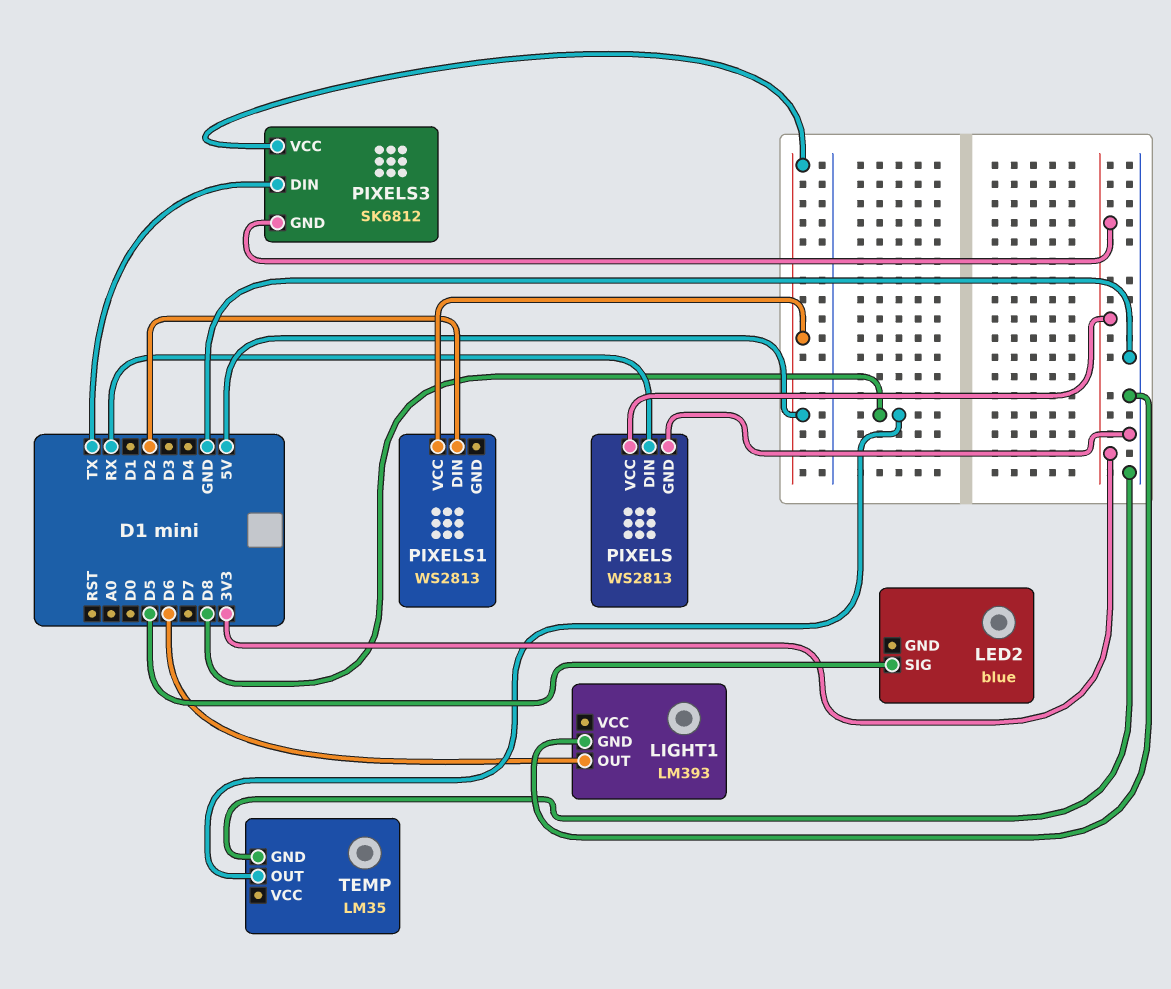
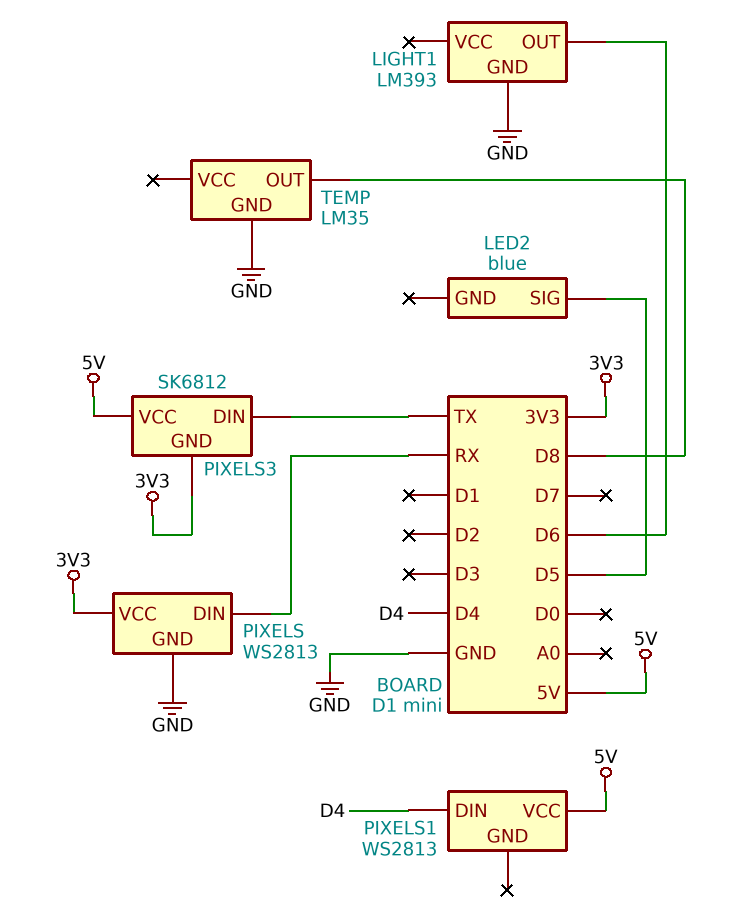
PIXELS1 pin DIN: D2 -> D4

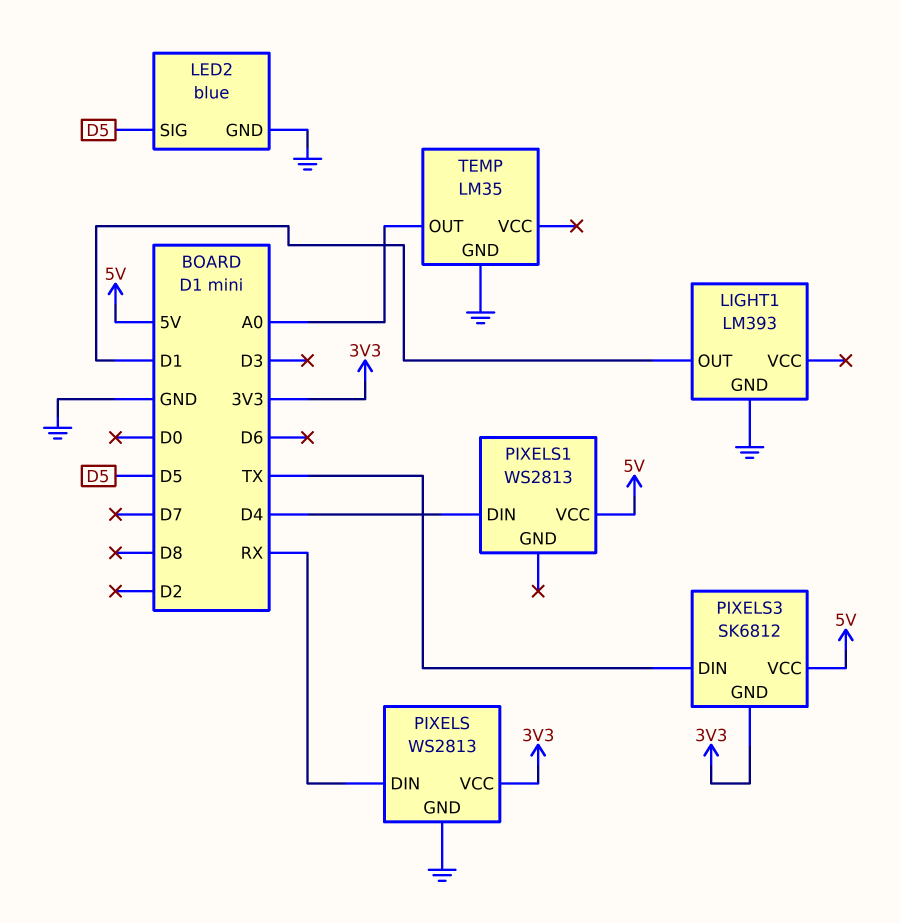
LED2 pin GND: none -> GND
LIGHT1 pin OUT: D6 -> D1
TEMP pin OUT: D8 -> A0

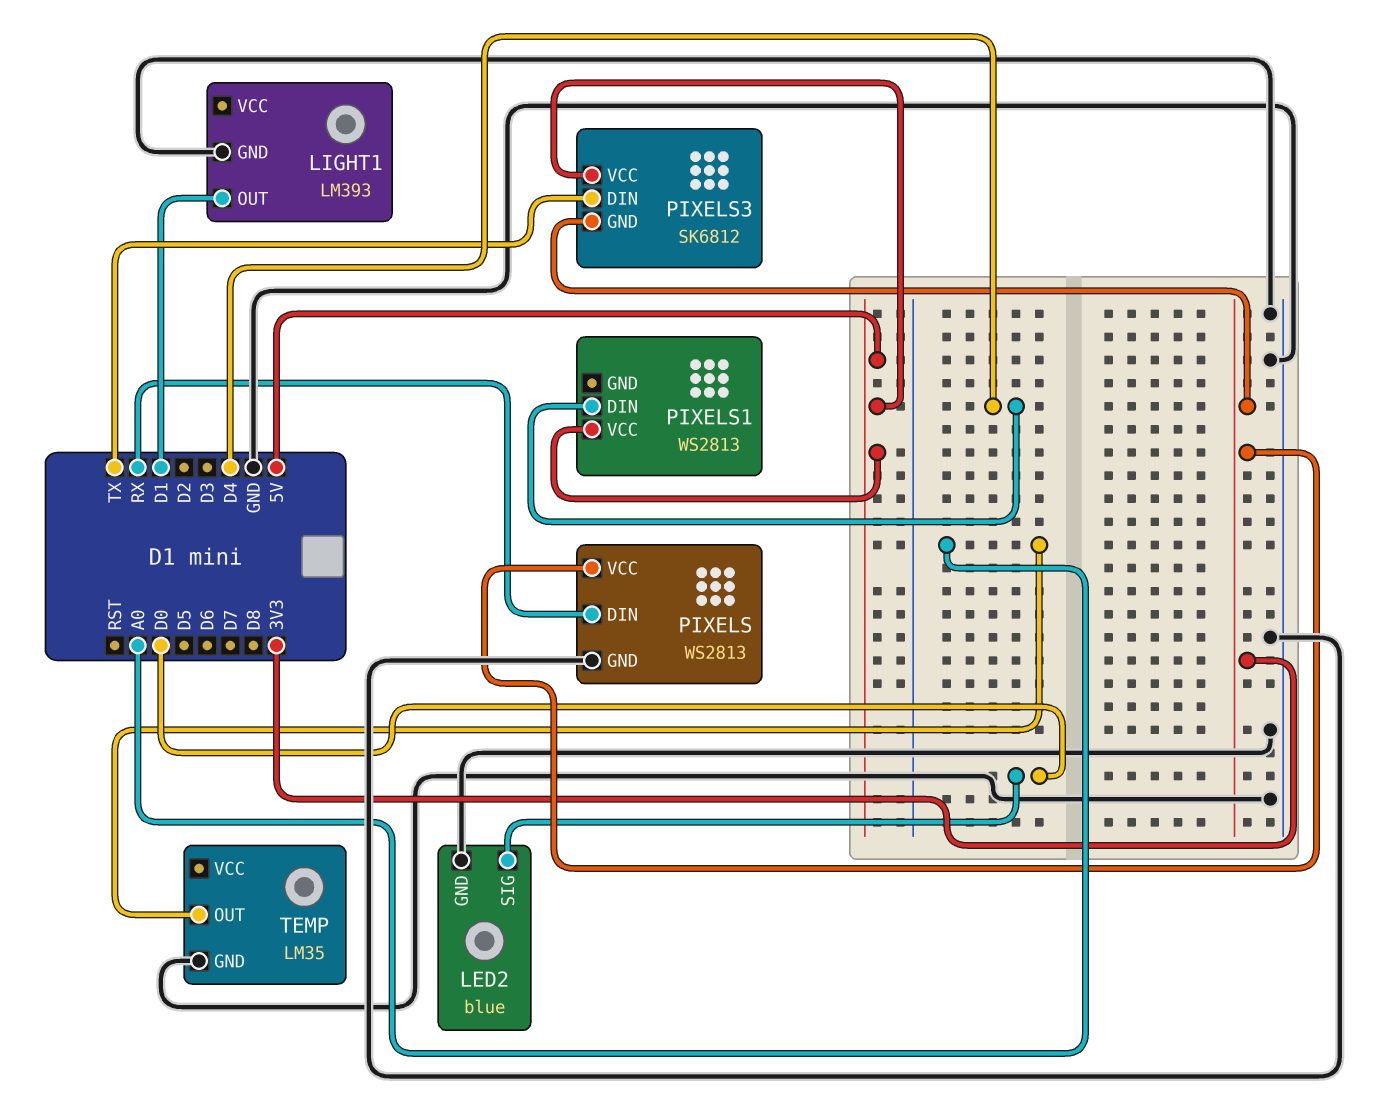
LED2 pin SIG: D5 -> D0

